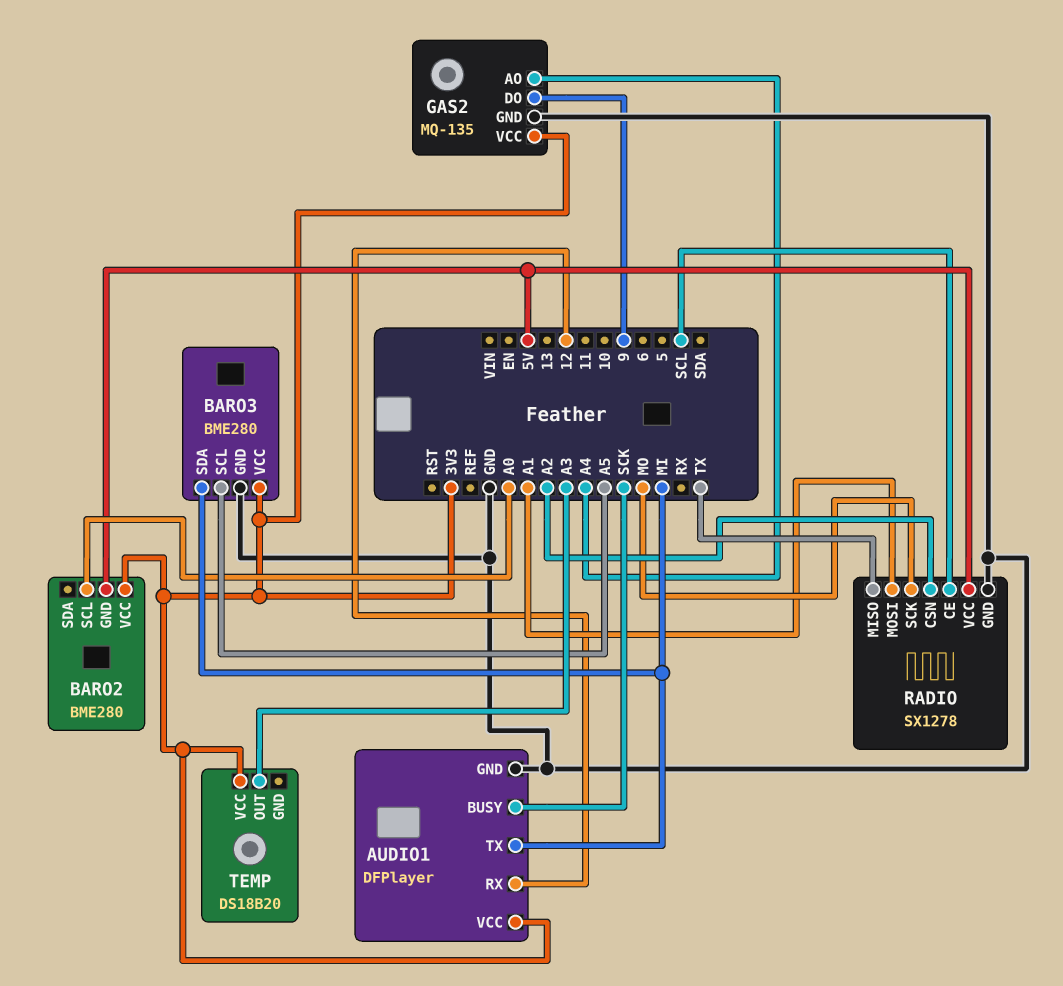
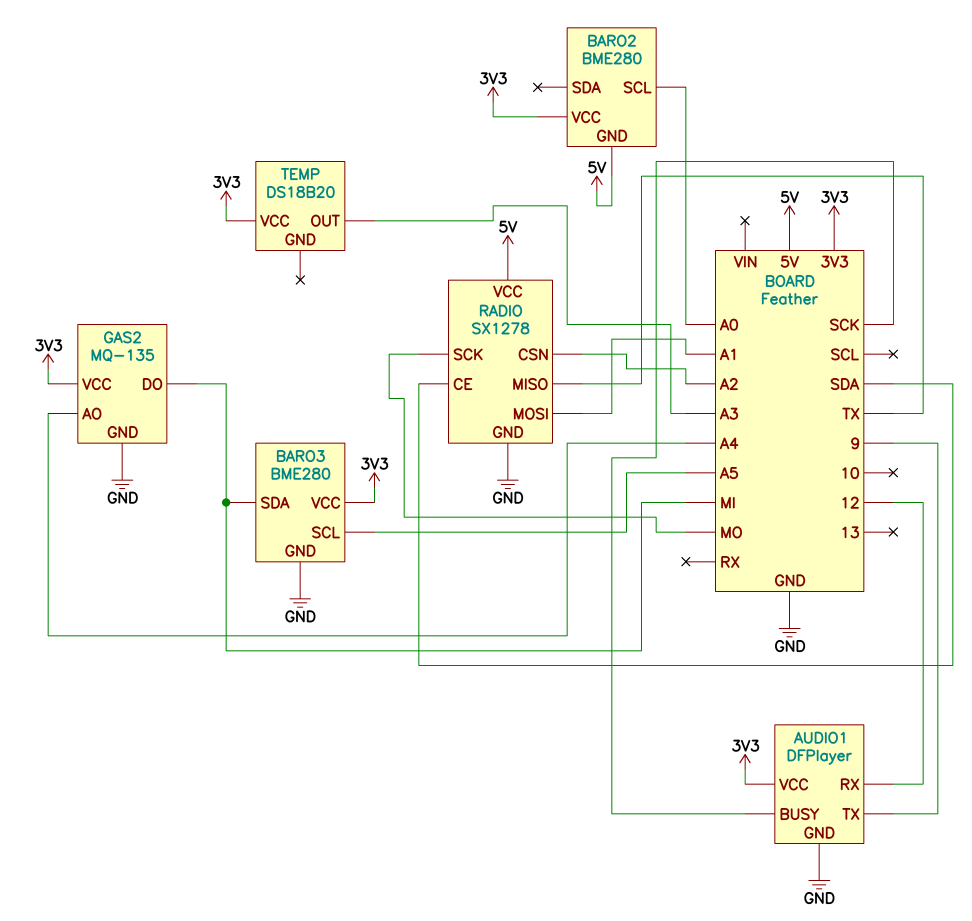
AUDIO1 pin TX: MI -> 9
GAS2 pin DO: 9 -> MI
RADIO pin CE: SCL -> SDA

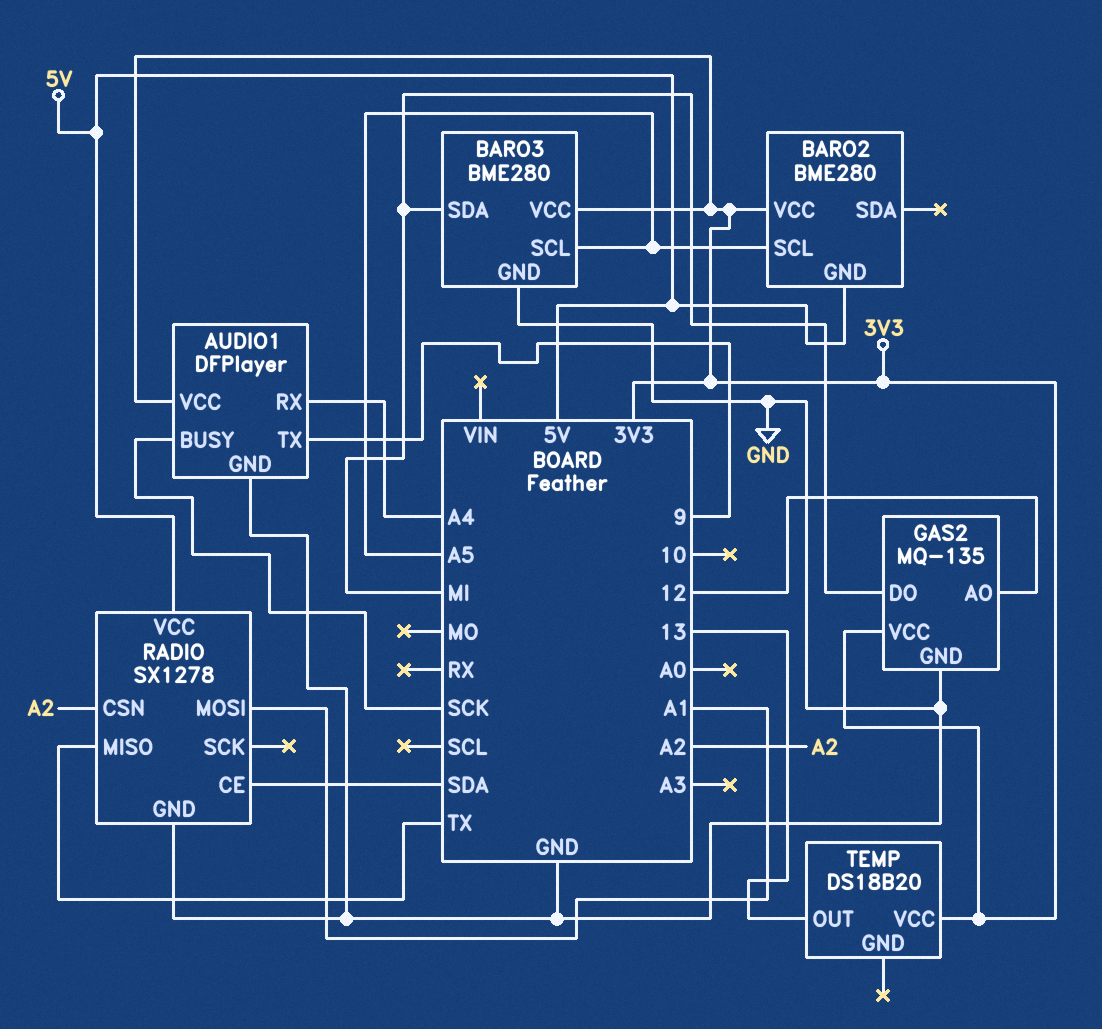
AUDIO1 pin RX: 12 -> A4
BARO2 pin SCL: A0 -> A5
GAS2 pin AO: A4 -> 12
RADIO pin SCK: MO -> none
TEMP pin OUT: A3 -> 13

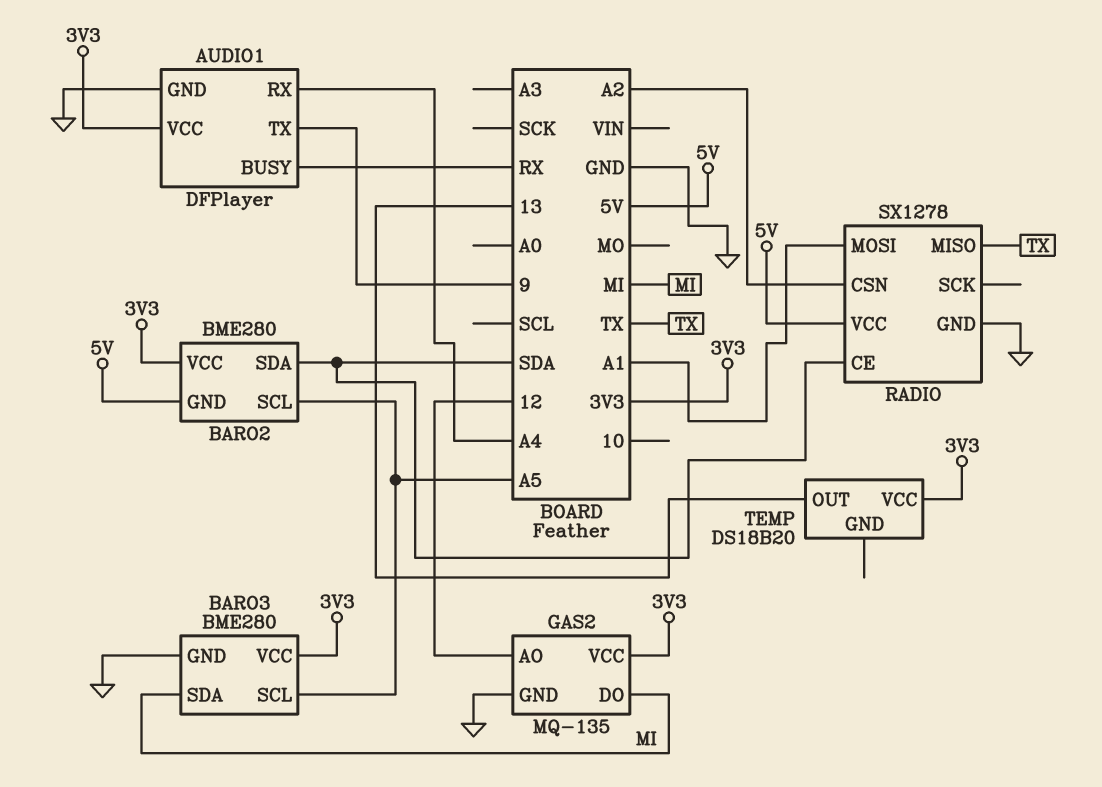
AUDIO1 pin BUSY: SCK -> RX
BARO2 pin SDA: none -> SDA

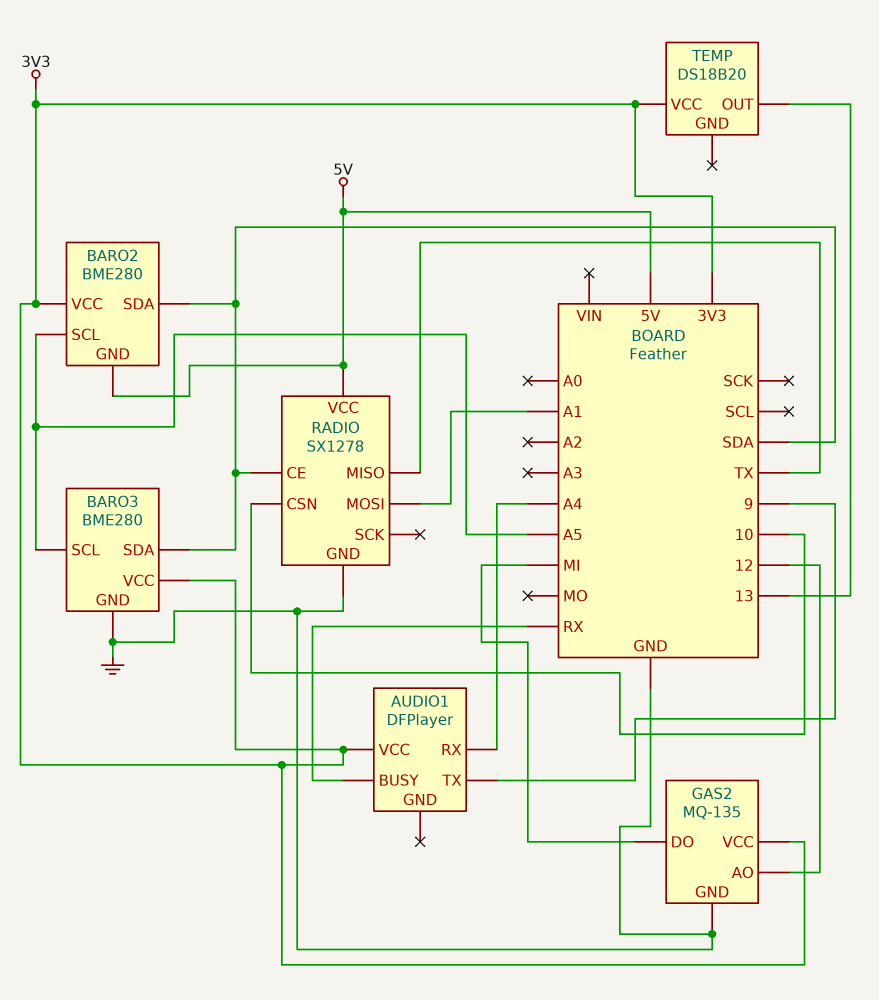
AUDIO1 pin GND: GND -> none
BARO3 pin SDA: MI -> SDA
RADIO pin CSN: A2 -> 10

